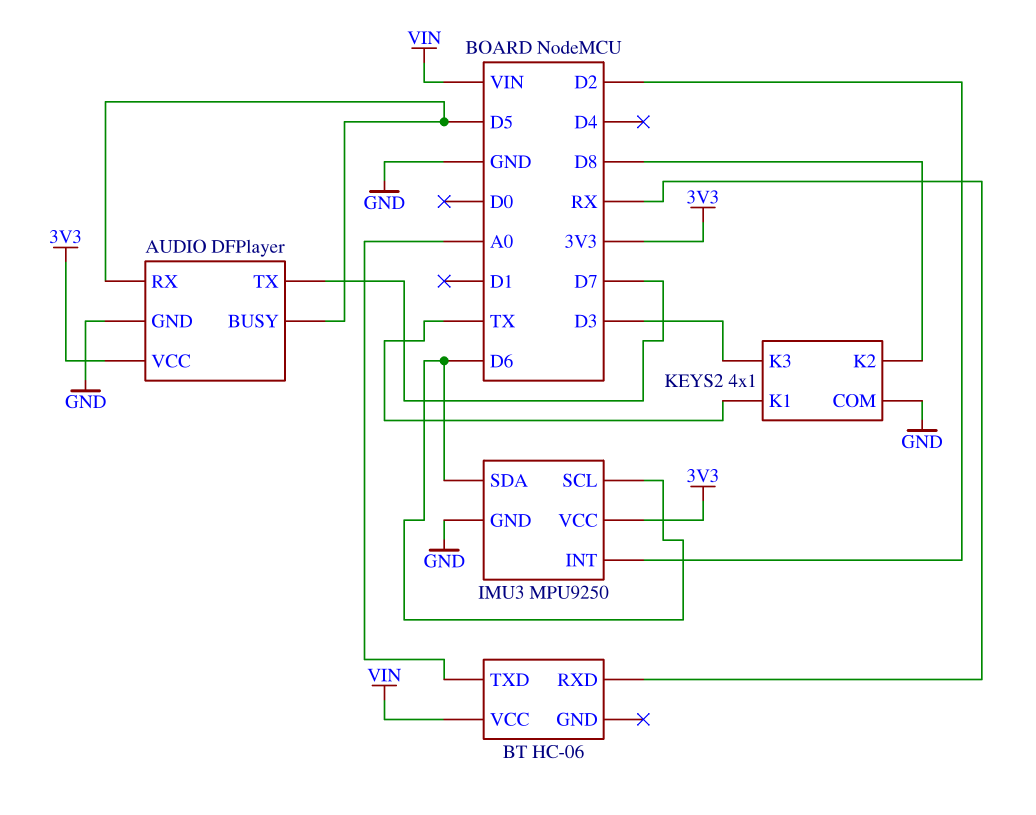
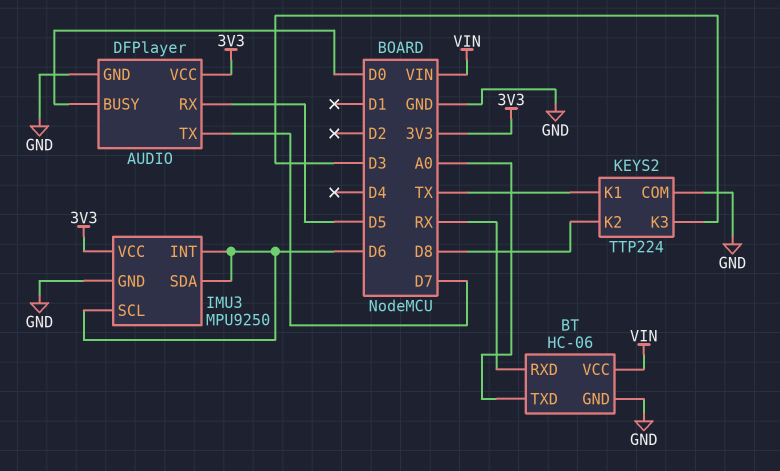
AUDIO pin BUSY: D5 -> D0
BT pin GND: none -> GND
IMU3 pin INT: D2 -> D6
KEYS2: 4x1 -> TTP224

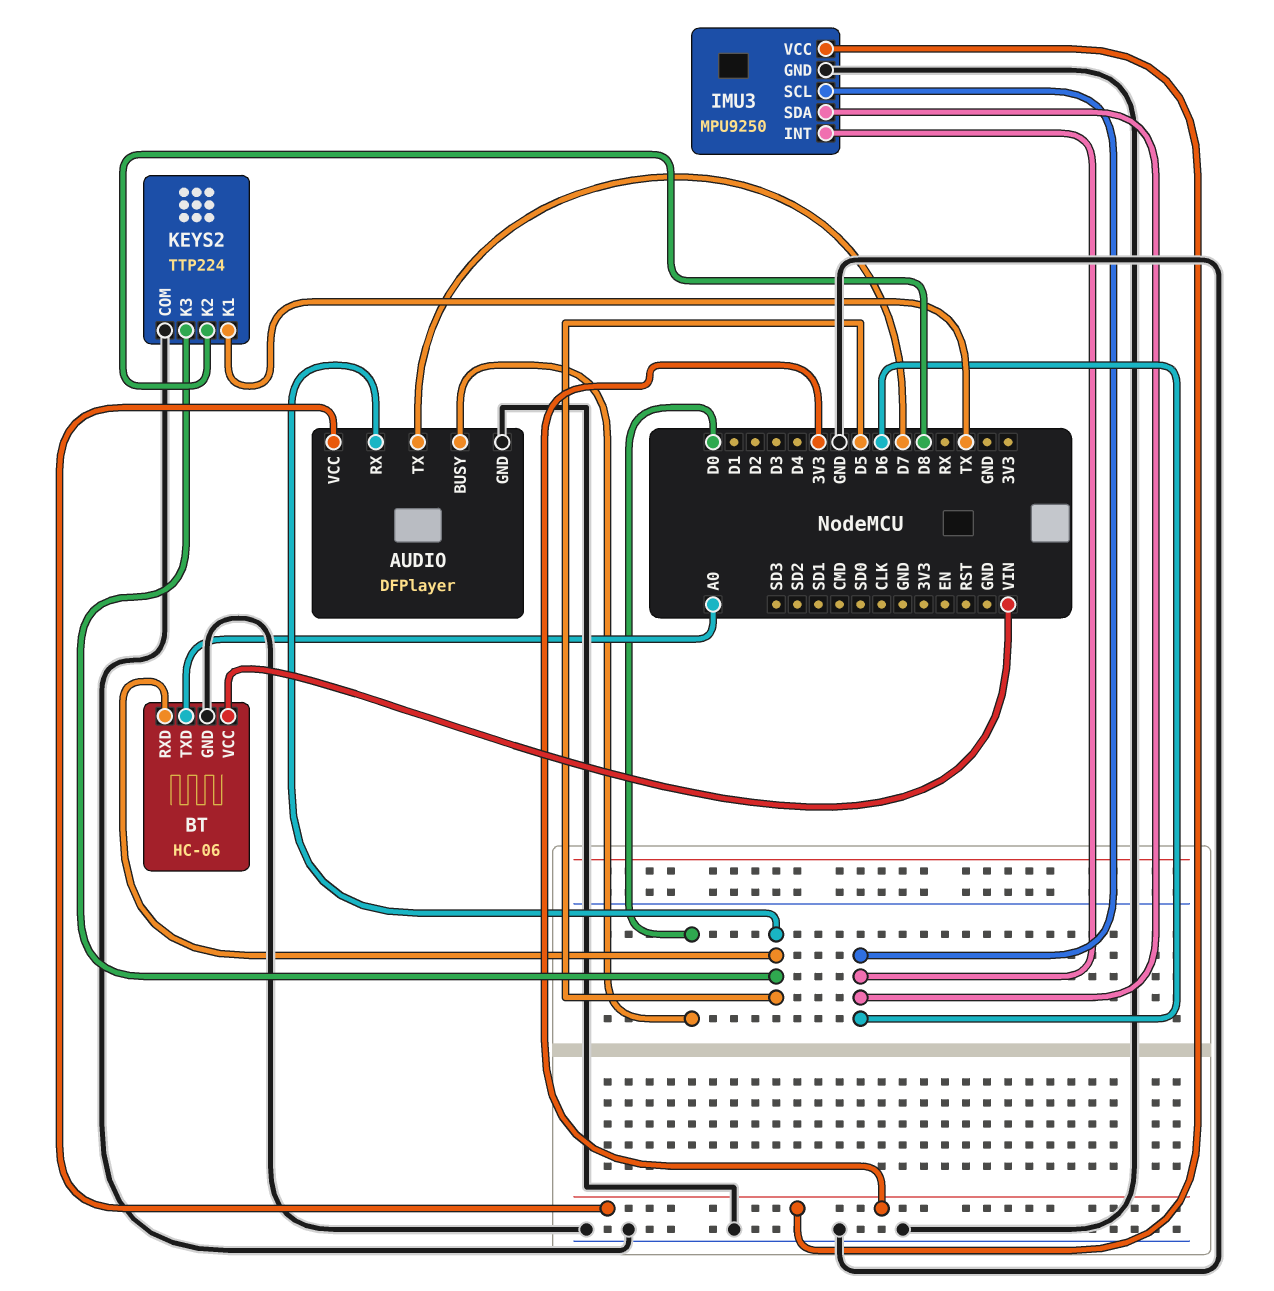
BT pin RXD: RX -> D5
KEYS2 pin K3: D3 -> D5

